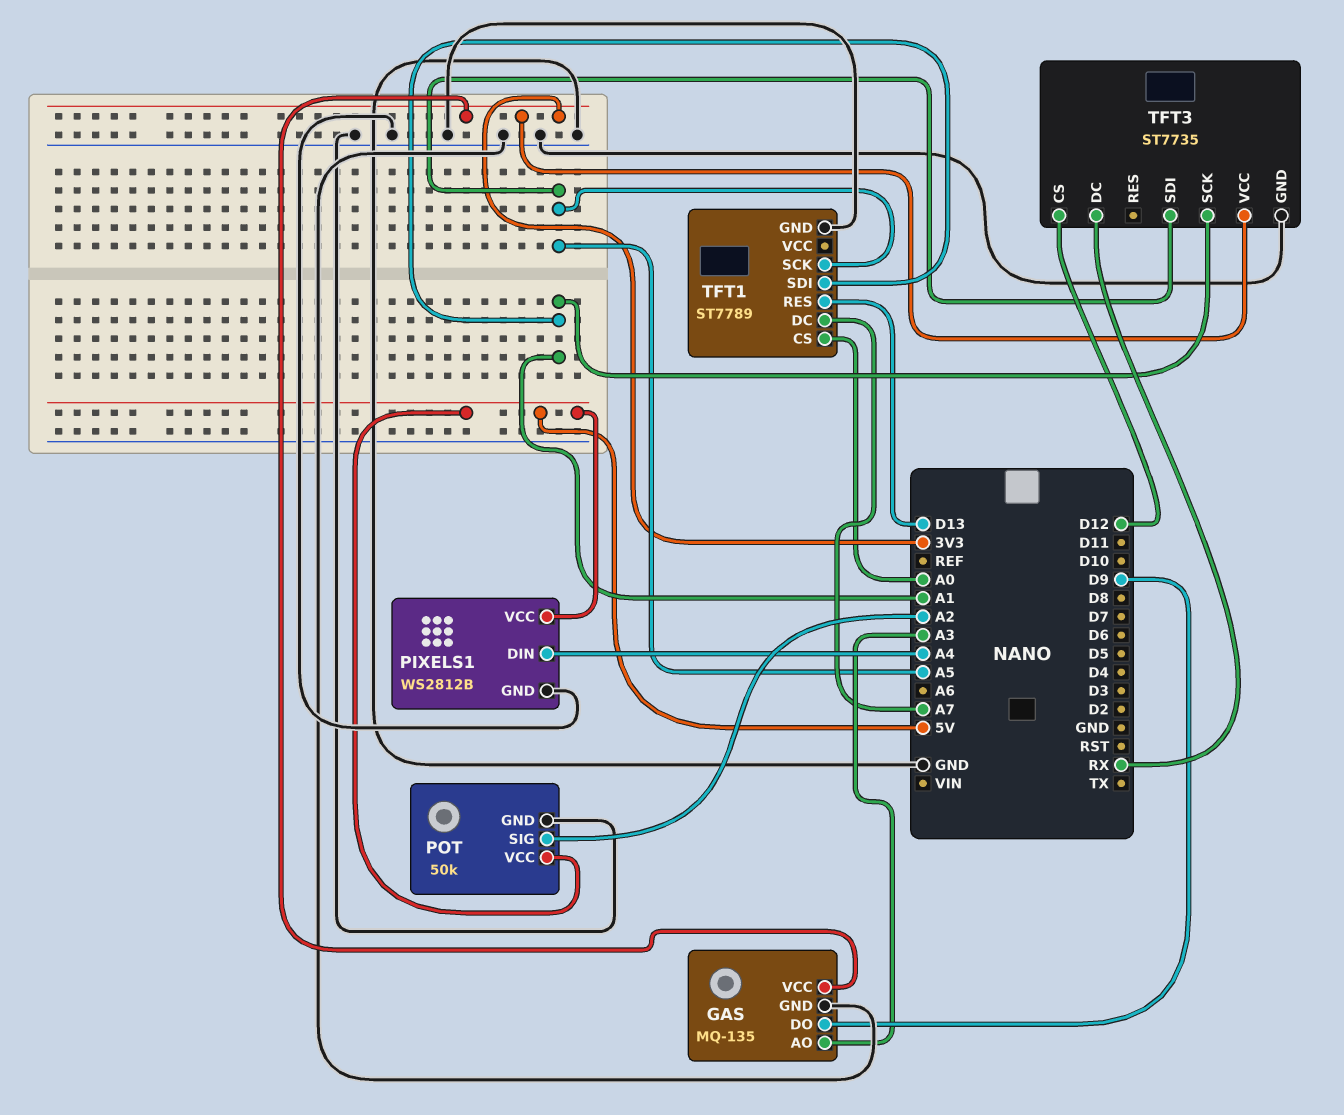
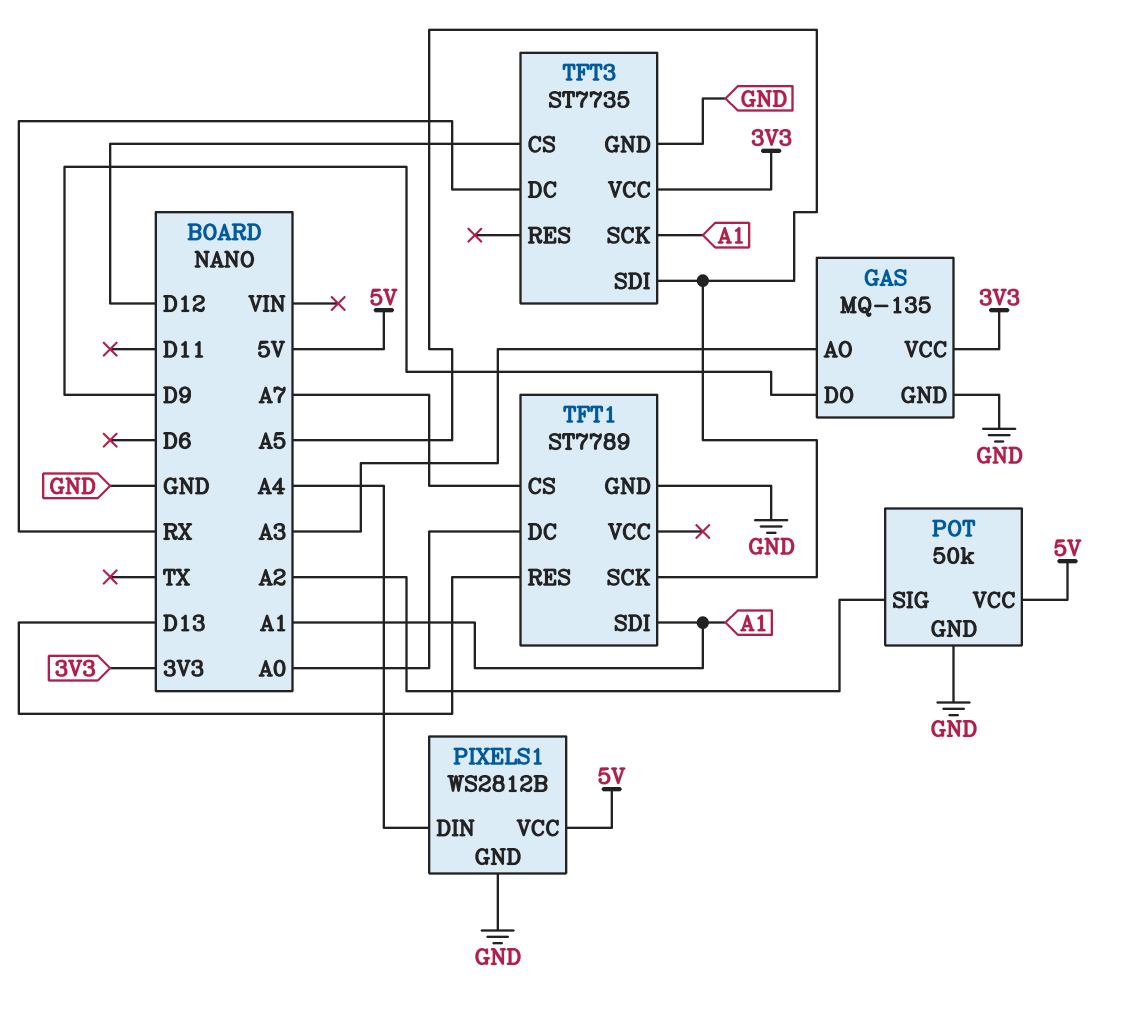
TFT1 pin CS: A0 -> A7
TFT1 pin DC: A7 -> A0

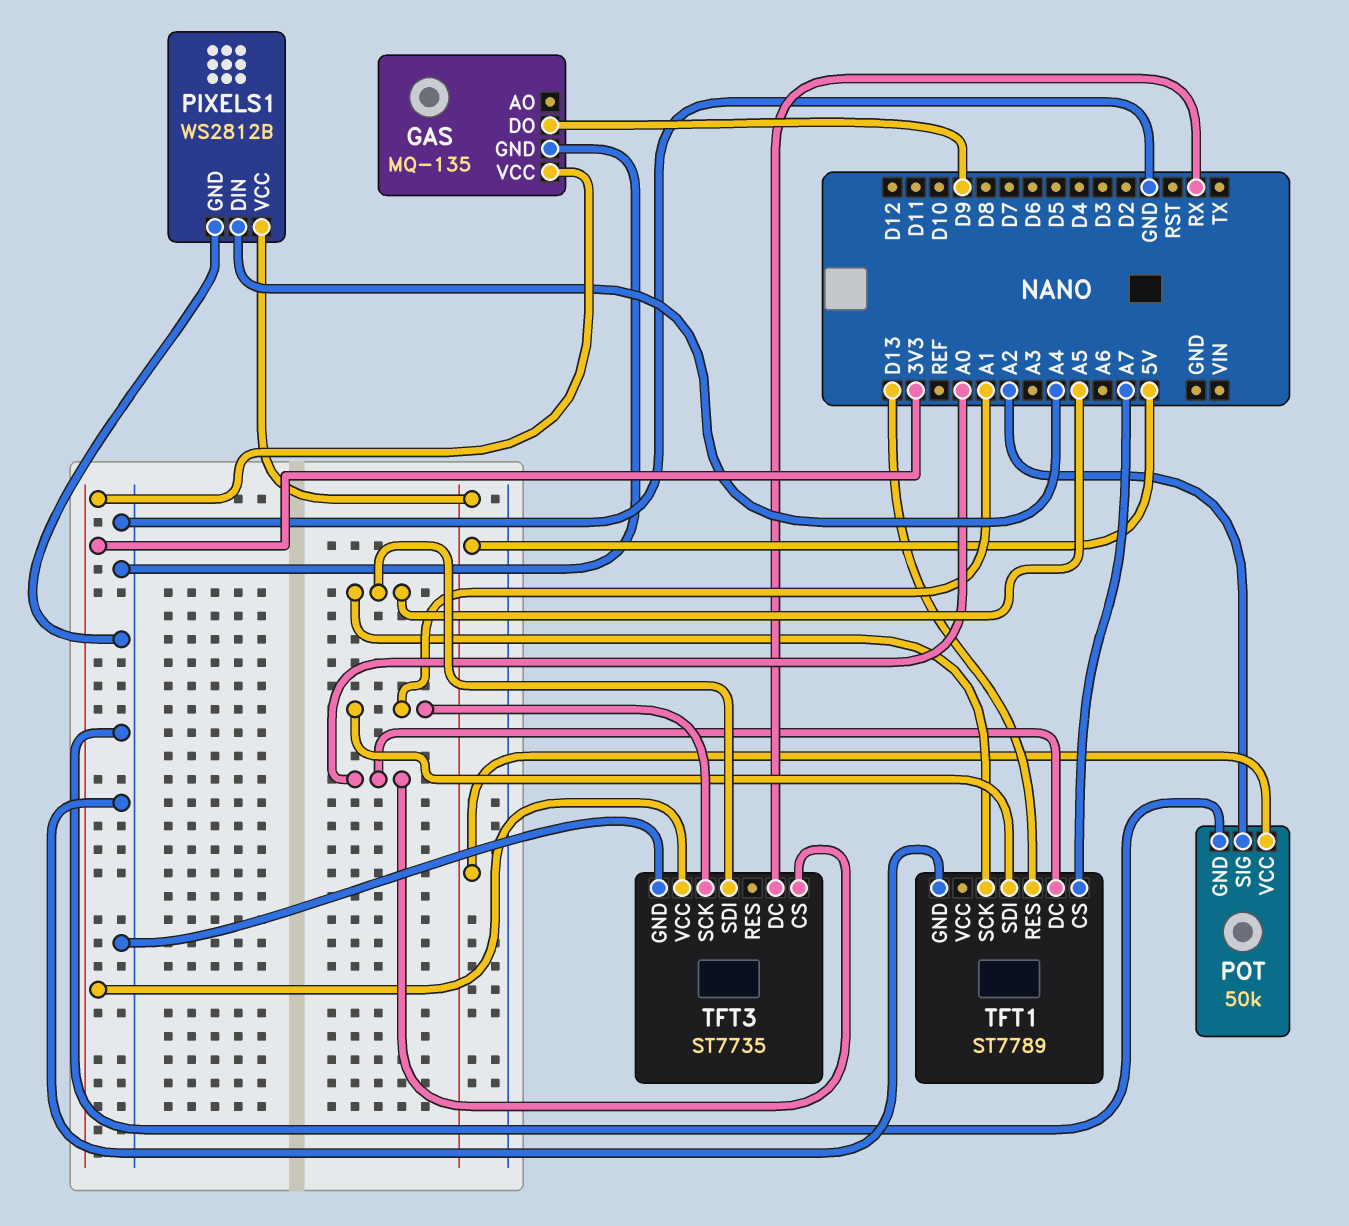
GAS pin AO: A3 -> none
TFT3 pin CS: D12 -> A0

